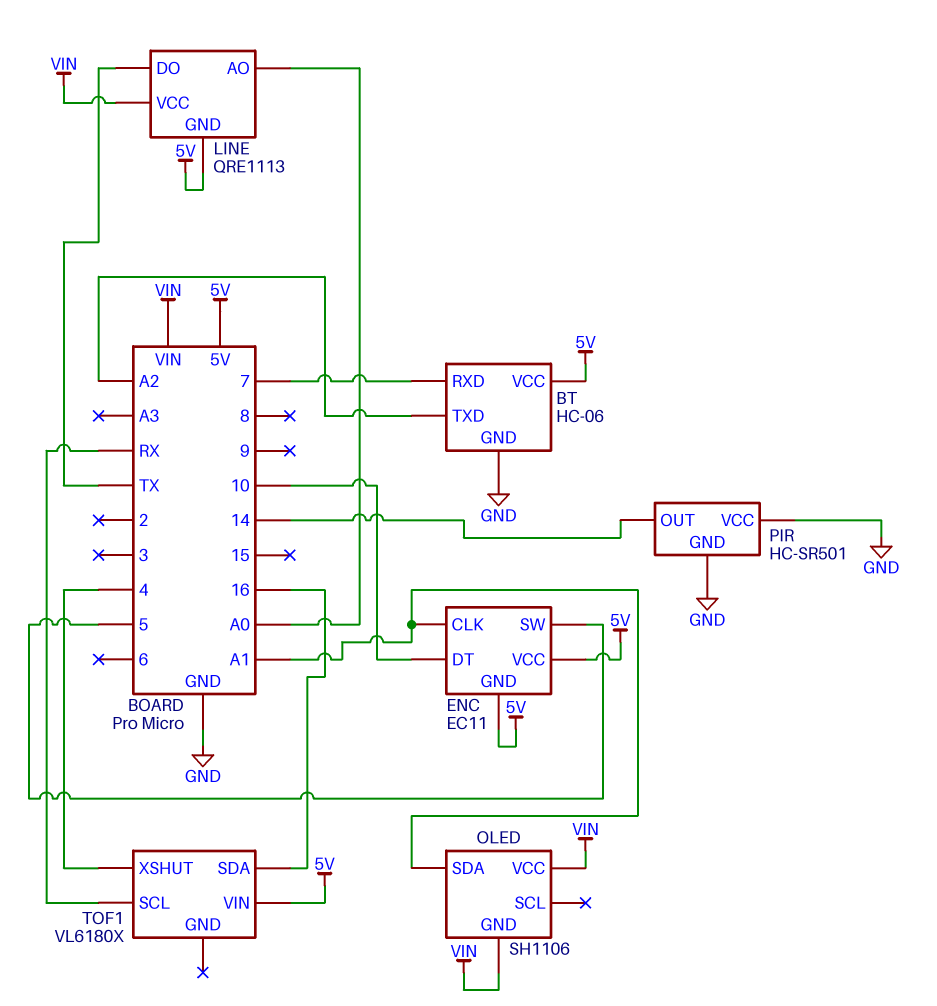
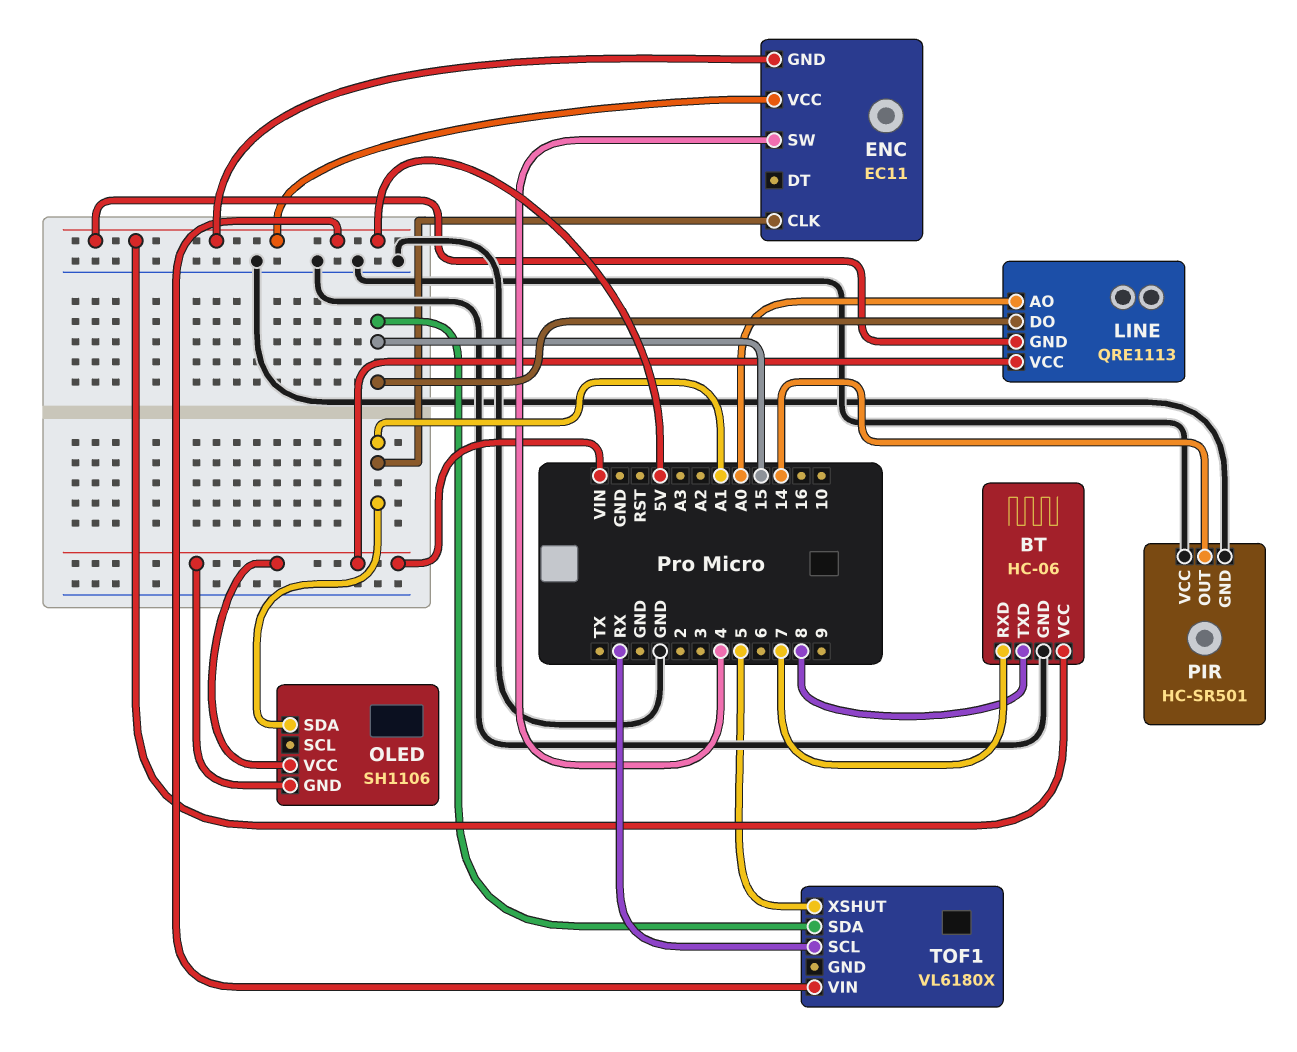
BT pin TXD: A2 -> 8
ENC pin DT: 10 -> none
ENC pin SW: 5 -> 4
LINE pin DO: TX -> 15
TOF1 pin SDA: 16 -> 15
TOF1 pin XSHUT: 4 -> 5

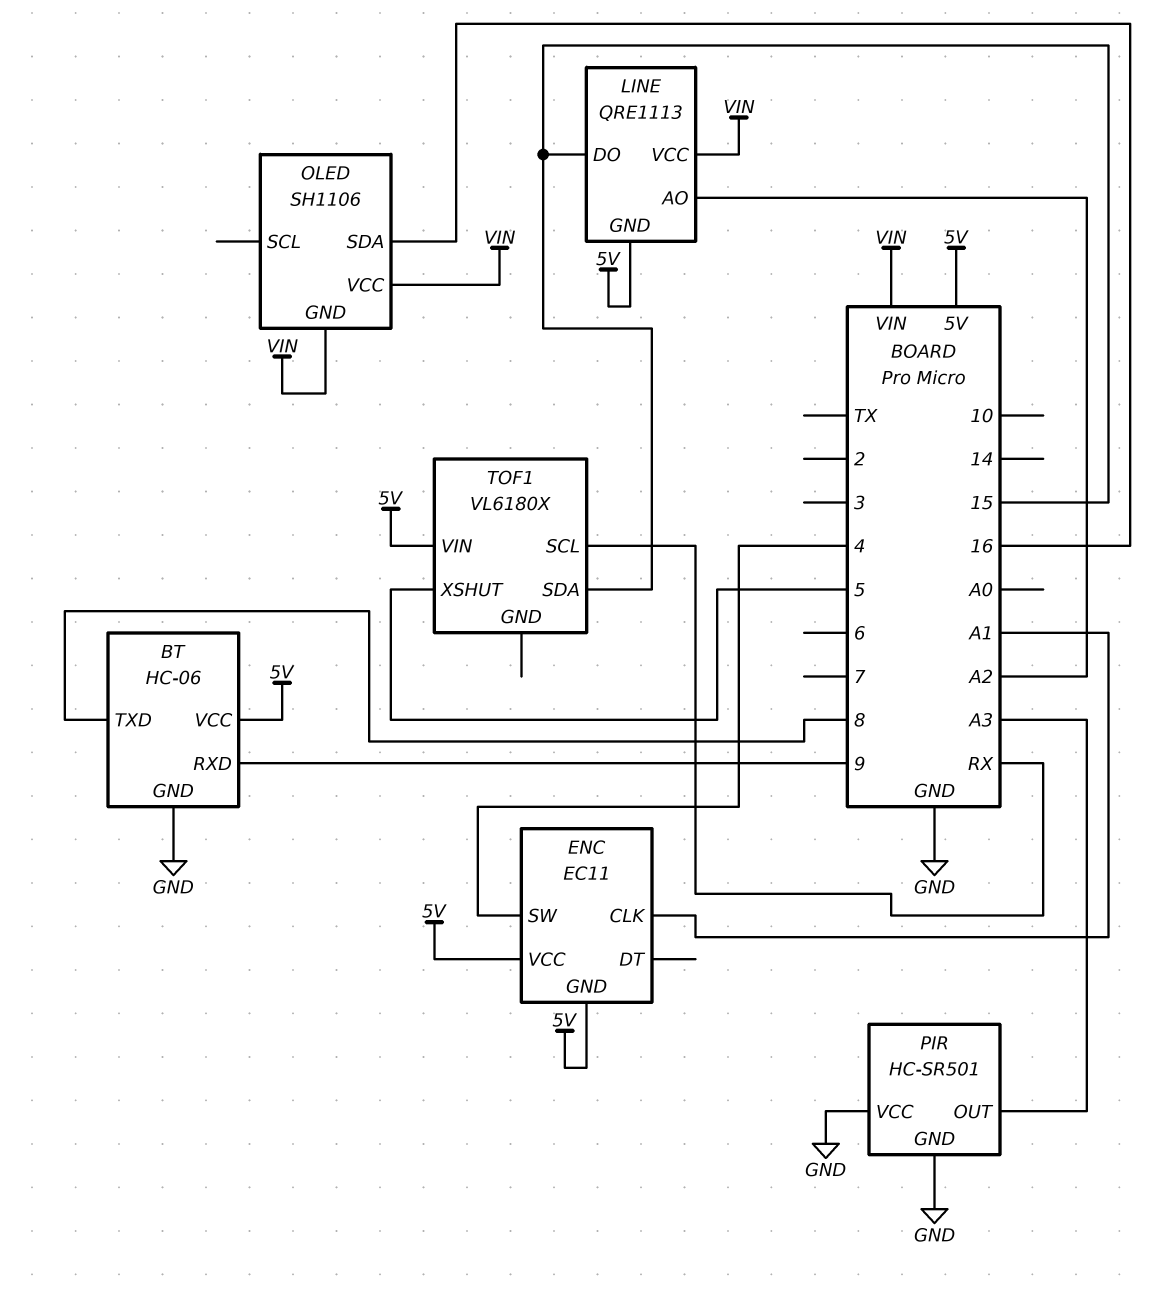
BT pin RXD: 7 -> 9
LINE pin AO: A0 -> A2
OLED pin SDA: A1 -> 16
PIR pin OUT: 14 -> A3

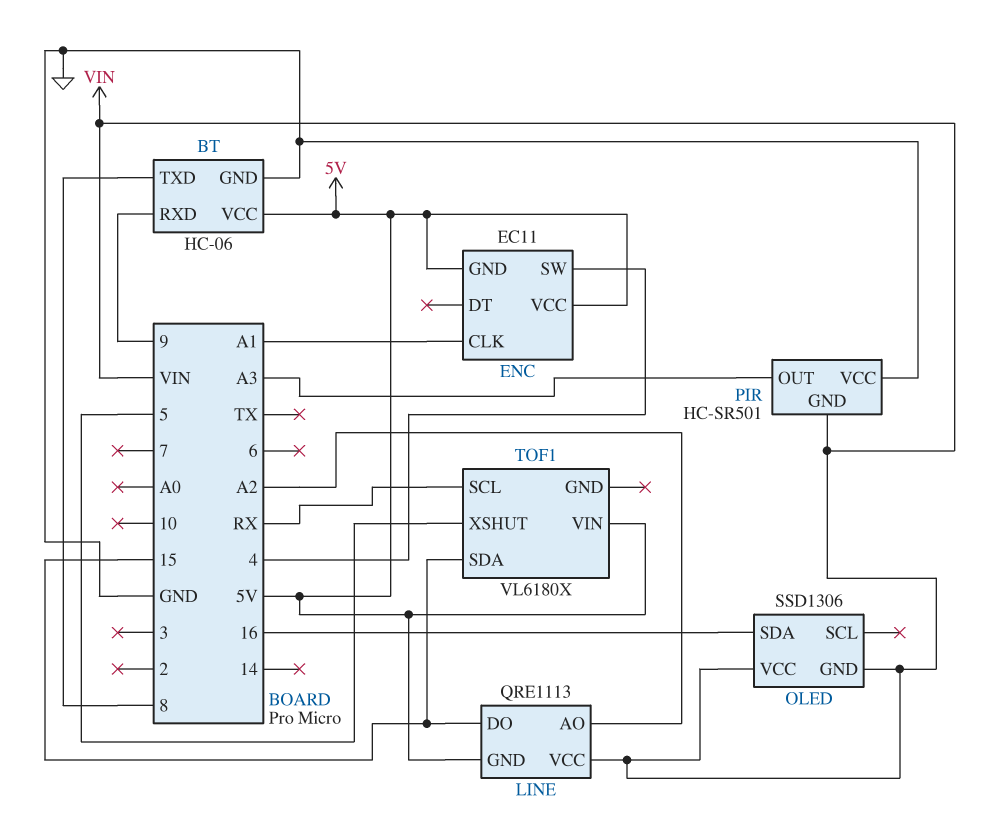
OLED: SH1106 -> SSD1306
PIR pin GND: GND -> VIN

